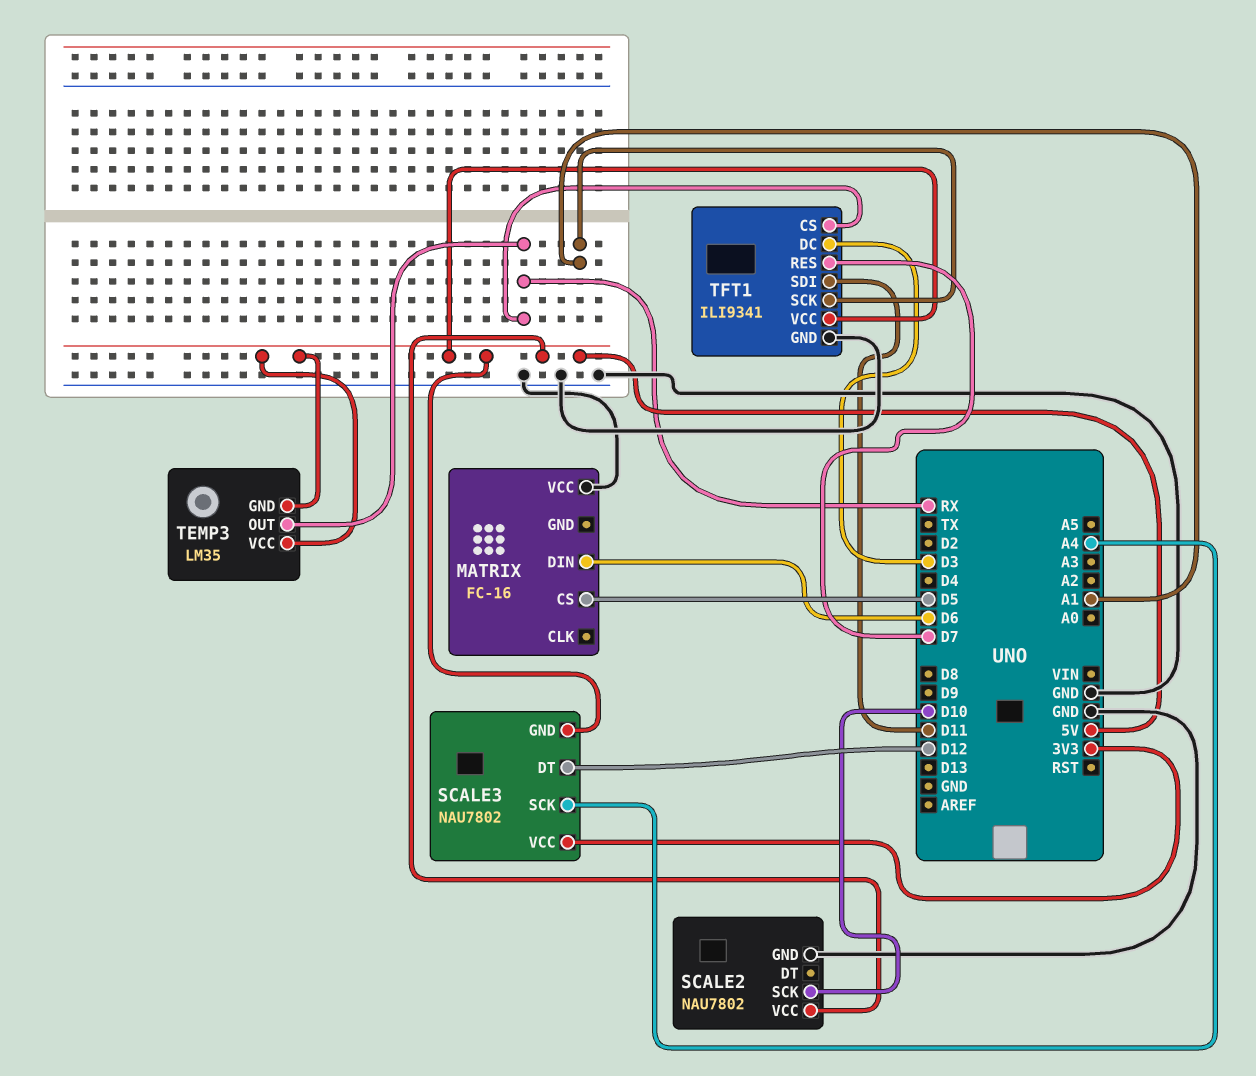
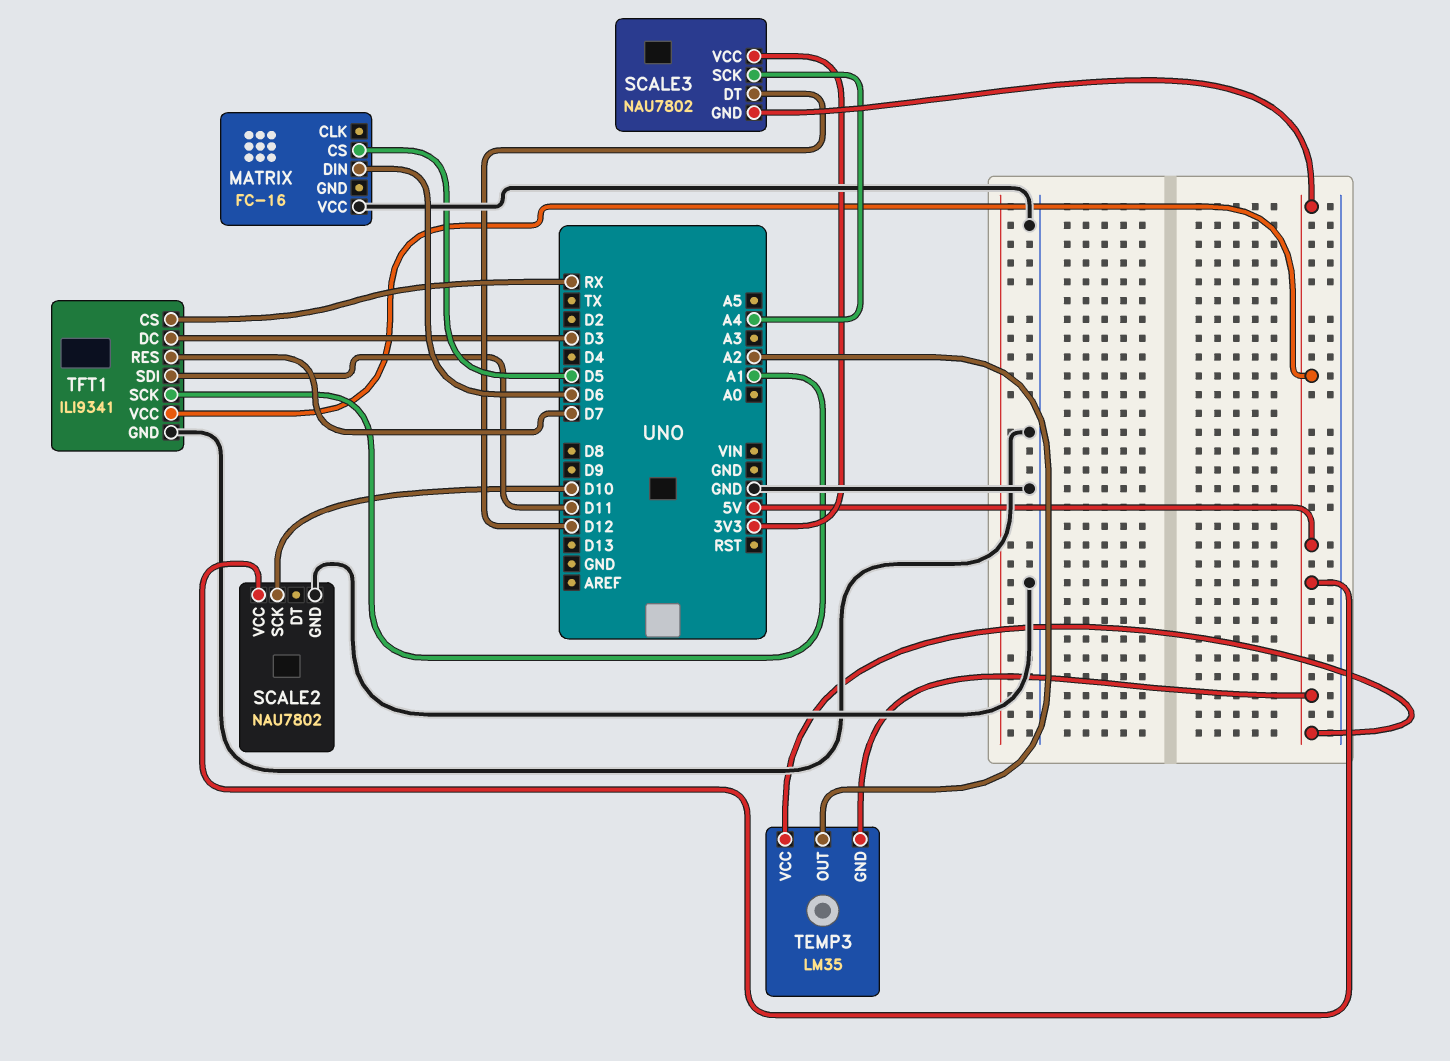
TEMP3 pin OUT: RX -> A2

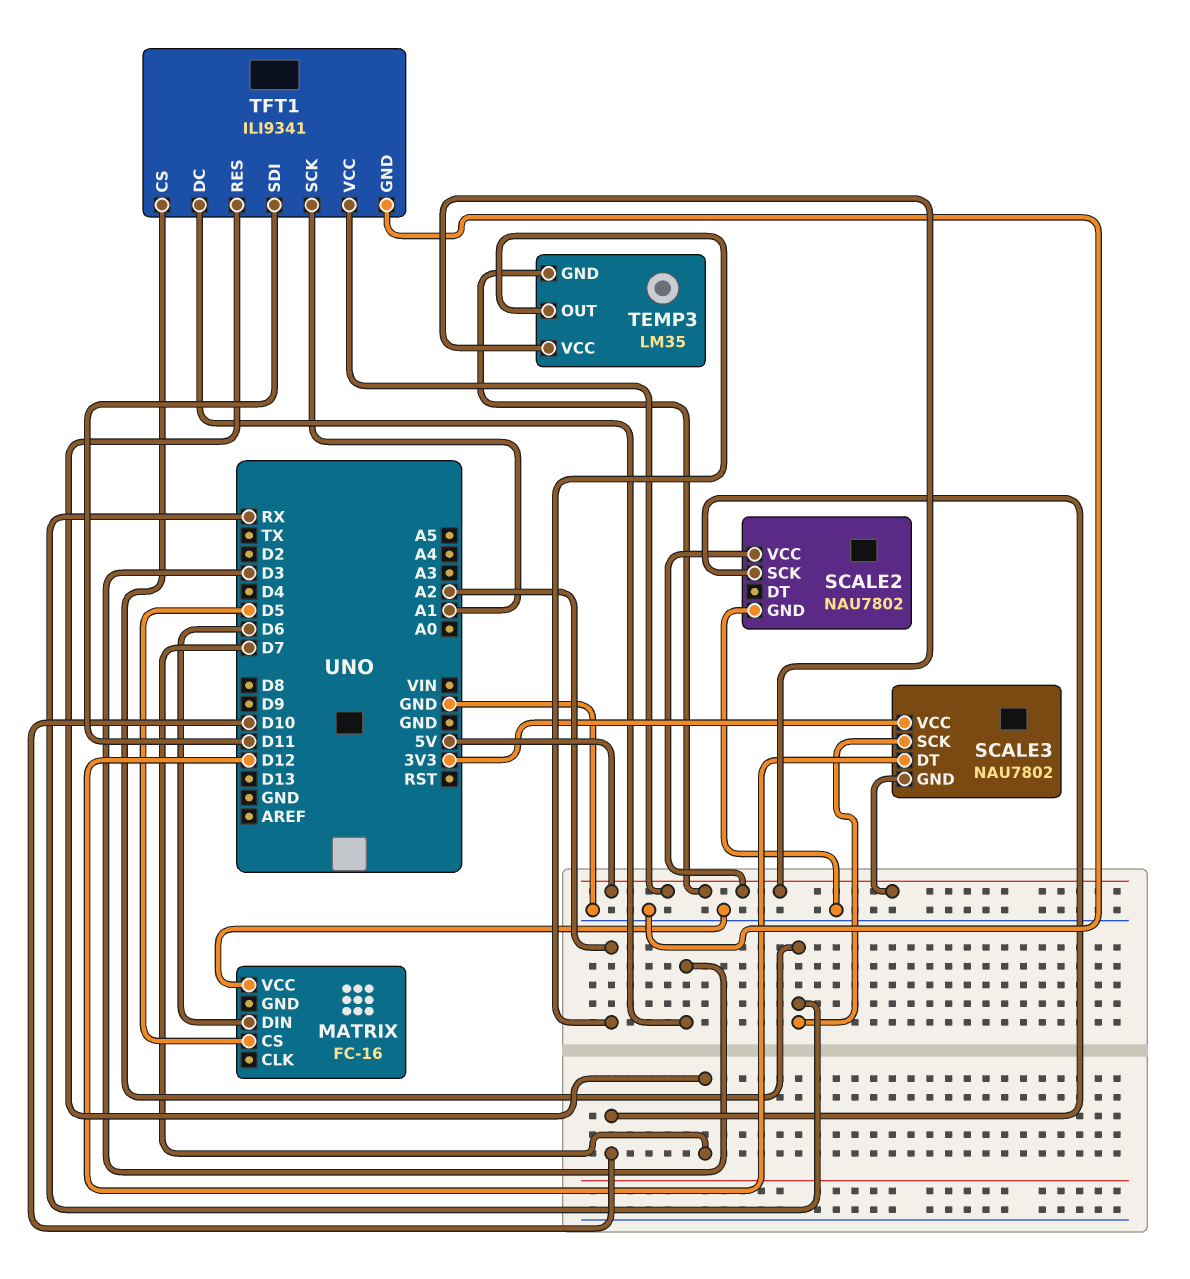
SCALE3 pin SCK: A4 -> RX

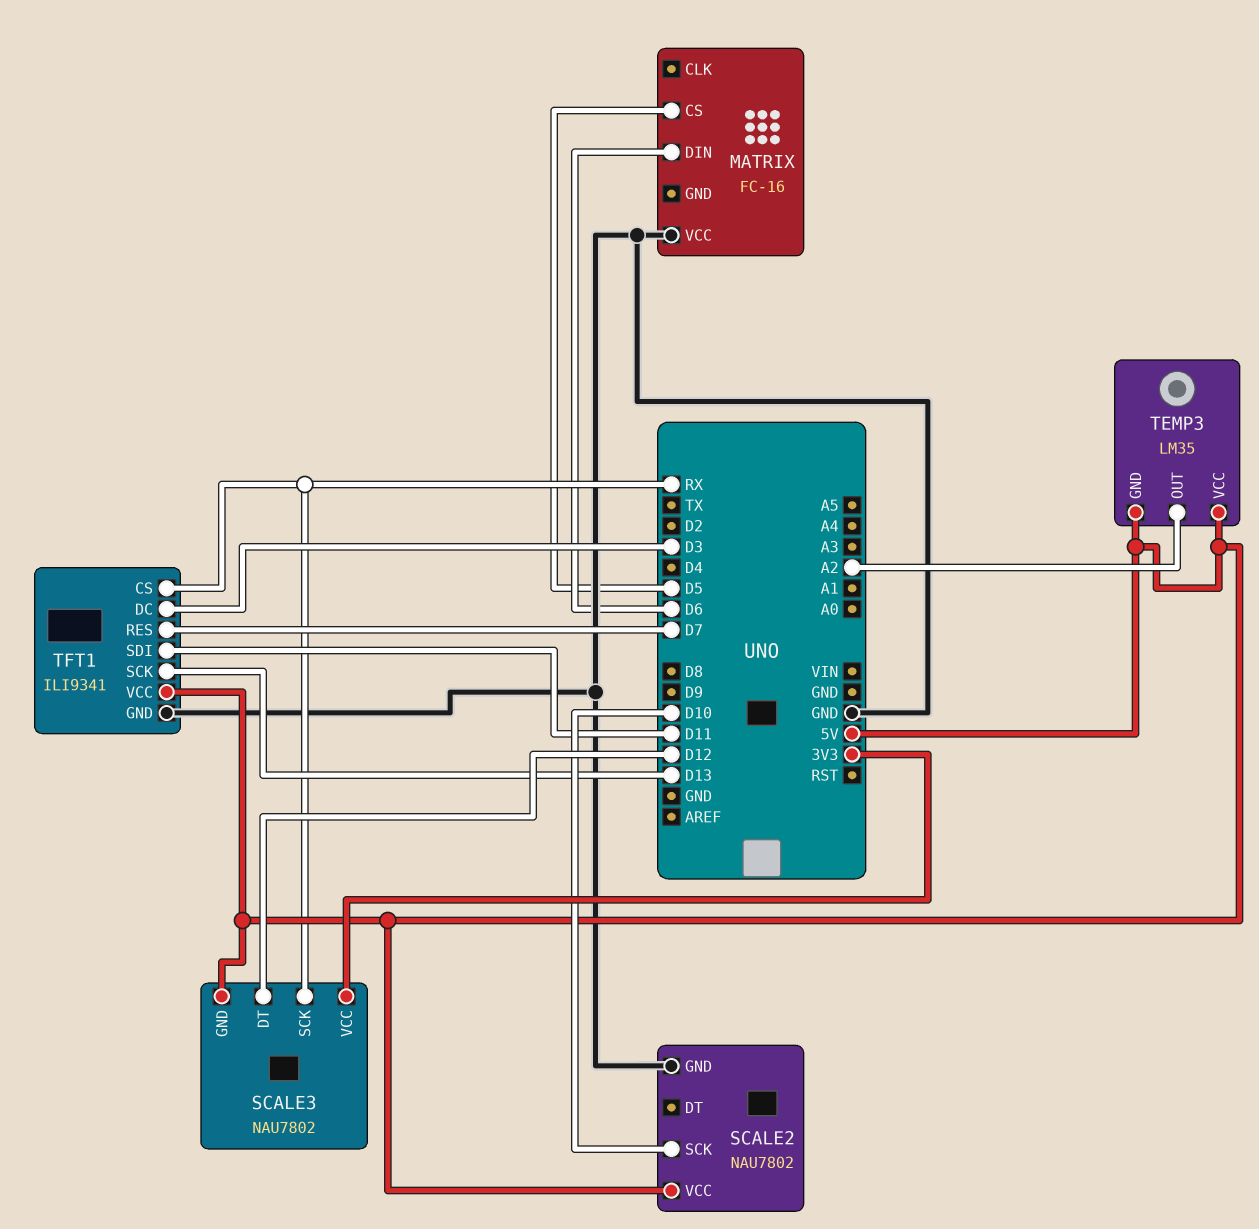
TFT1 pin SCK: A1 -> D13

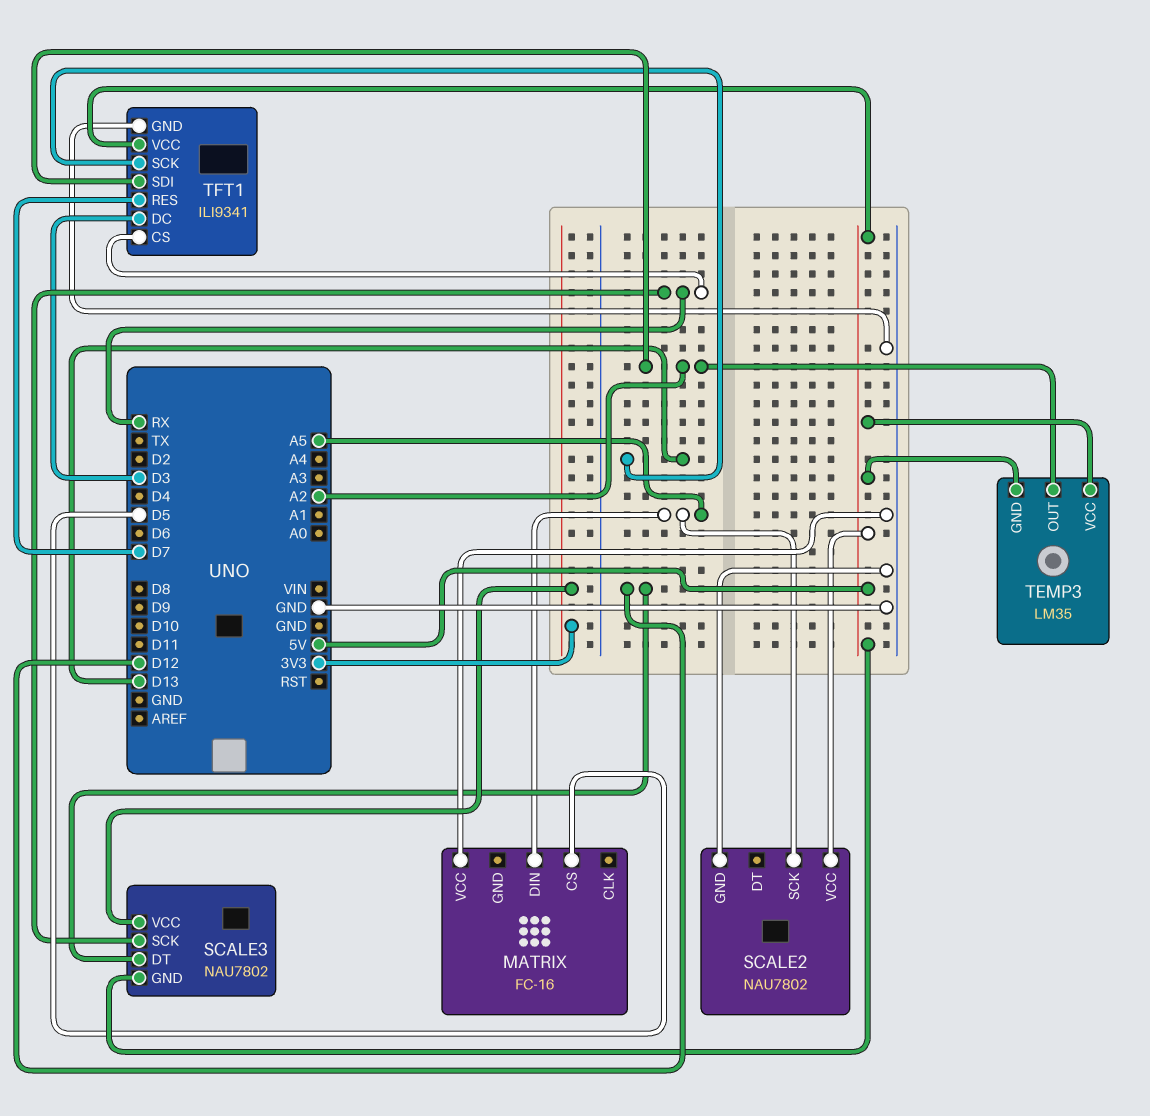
MATRIX pin DIN: D6 -> A5
SCALE2 pin SCK: D10 -> A5
TFT1 pin SDI: D11 -> A2

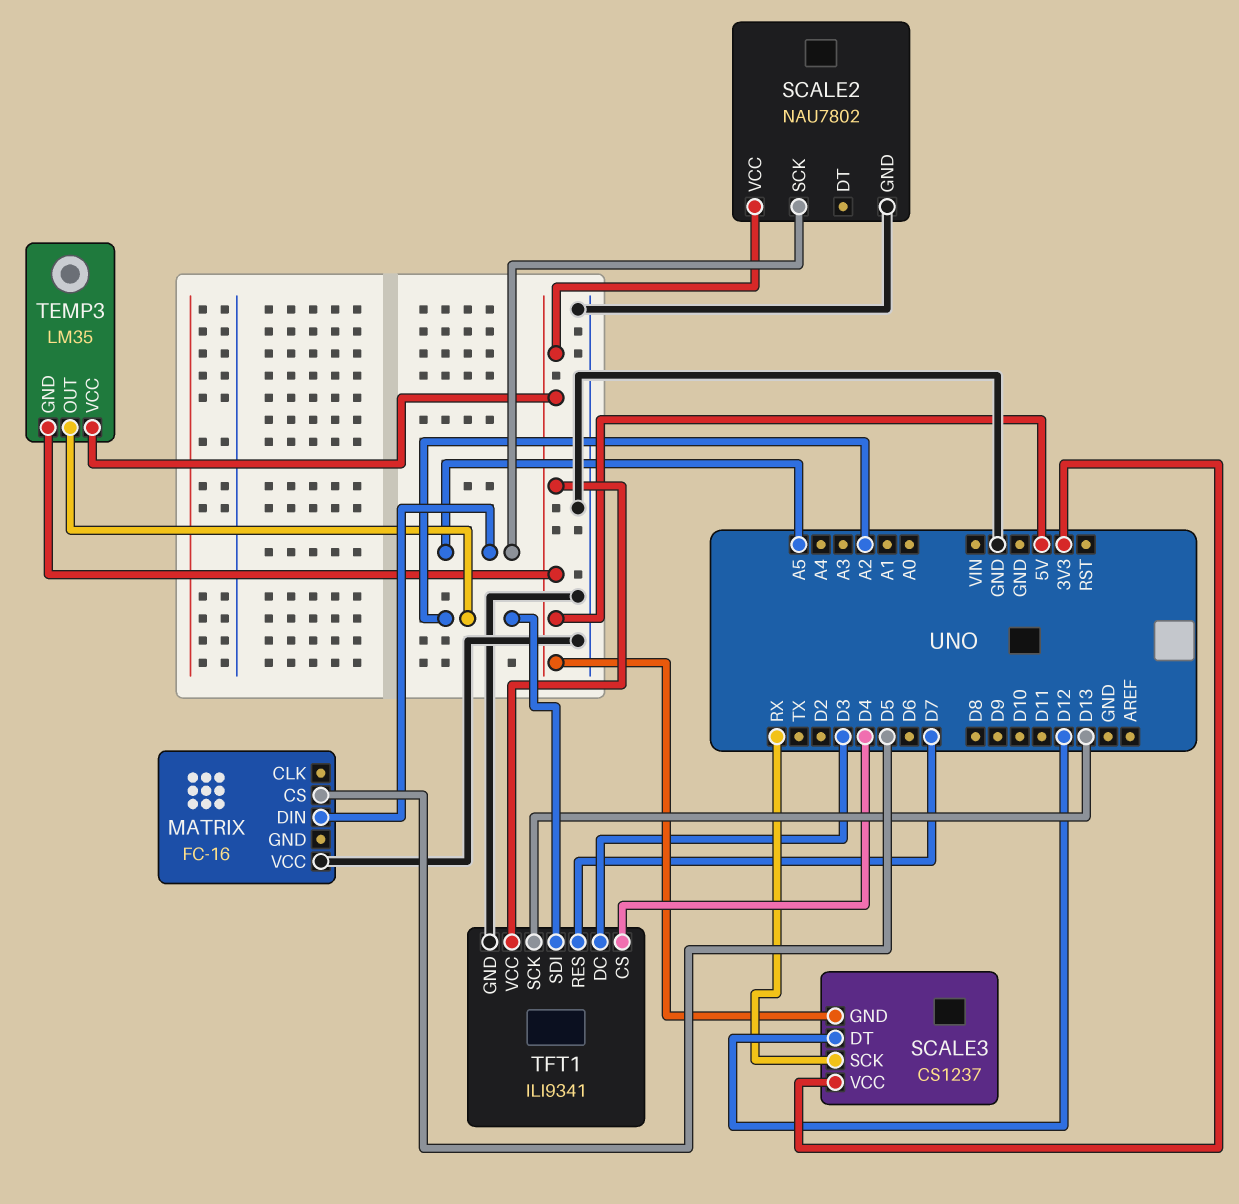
SCALE3: NAU7802 -> CS1237
TFT1 pin CS: RX -> D4

